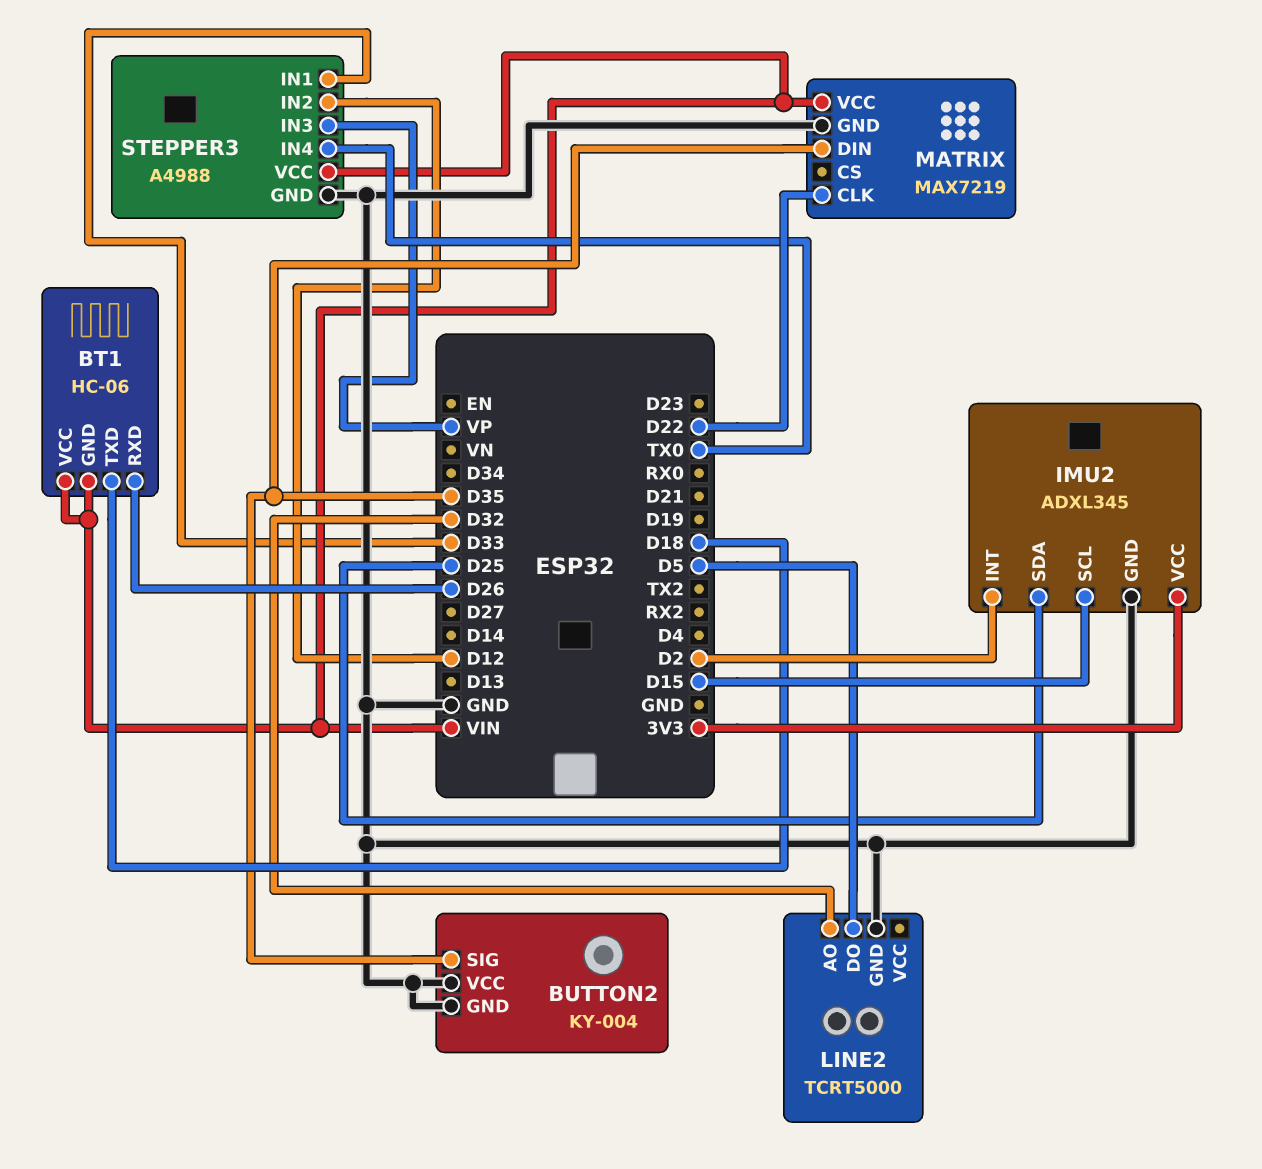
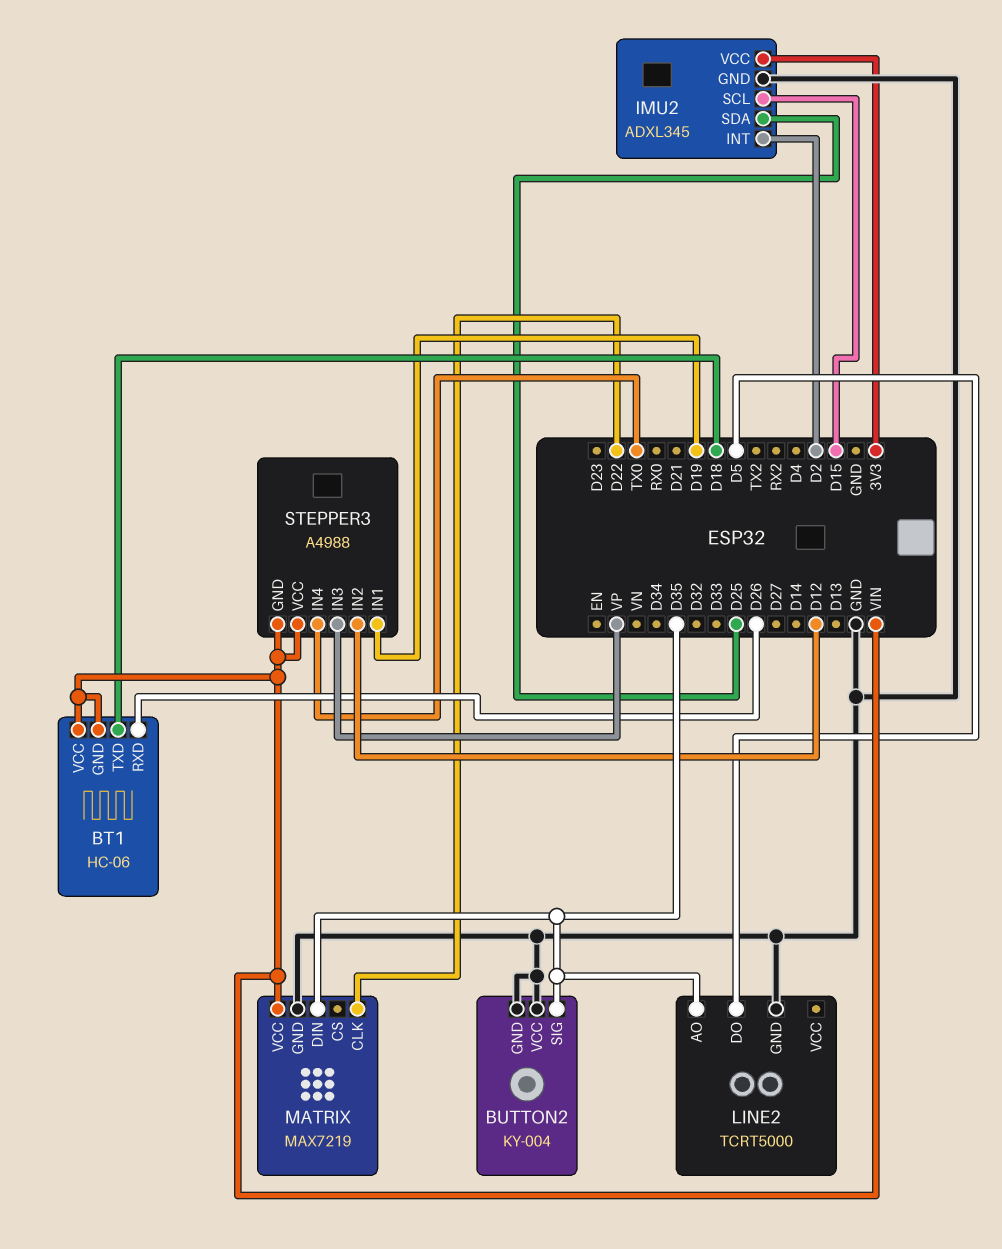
LINE2 pin AO: D32 -> D35
STEPPER3 pin GND: GND -> VIN
STEPPER3 pin IN1: D33 -> D19

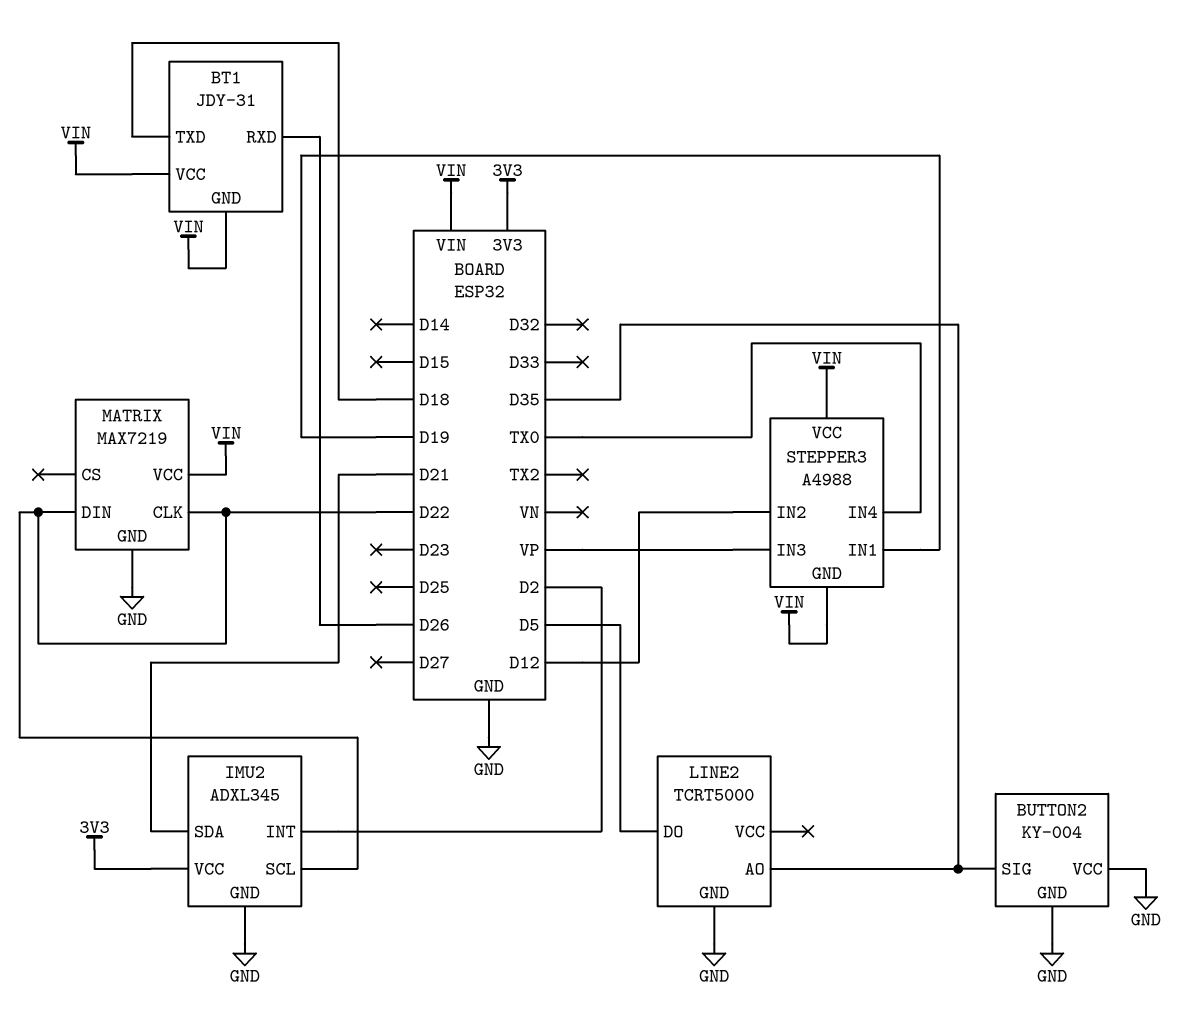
BT1: HC-06 -> JDY-31
IMU2 pin SCL: D15 -> D22
IMU2 pin SDA: D25 -> D21
MATRIX pin DIN: D35 -> D22

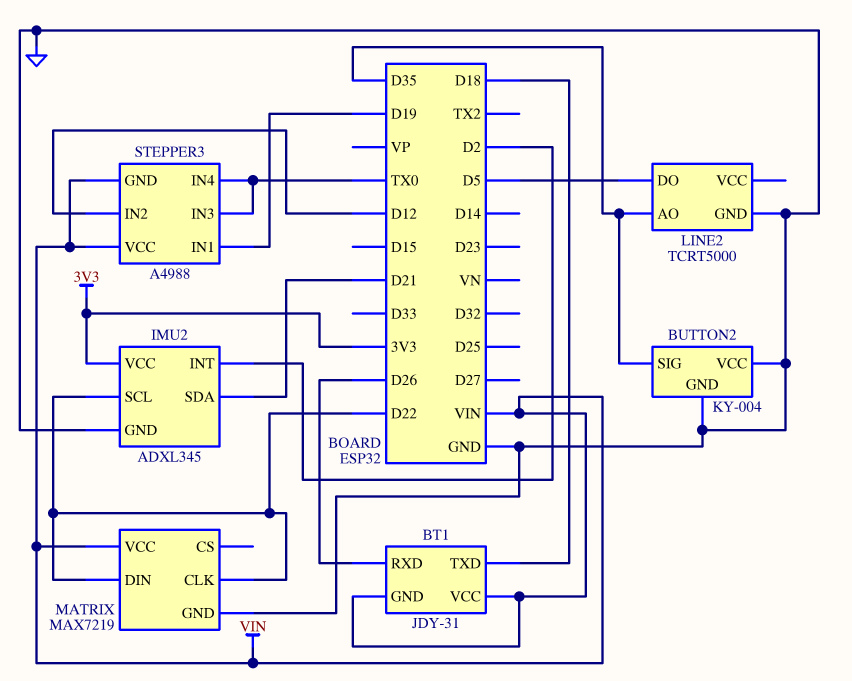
STEPPER3 pin IN3: VP -> TX0

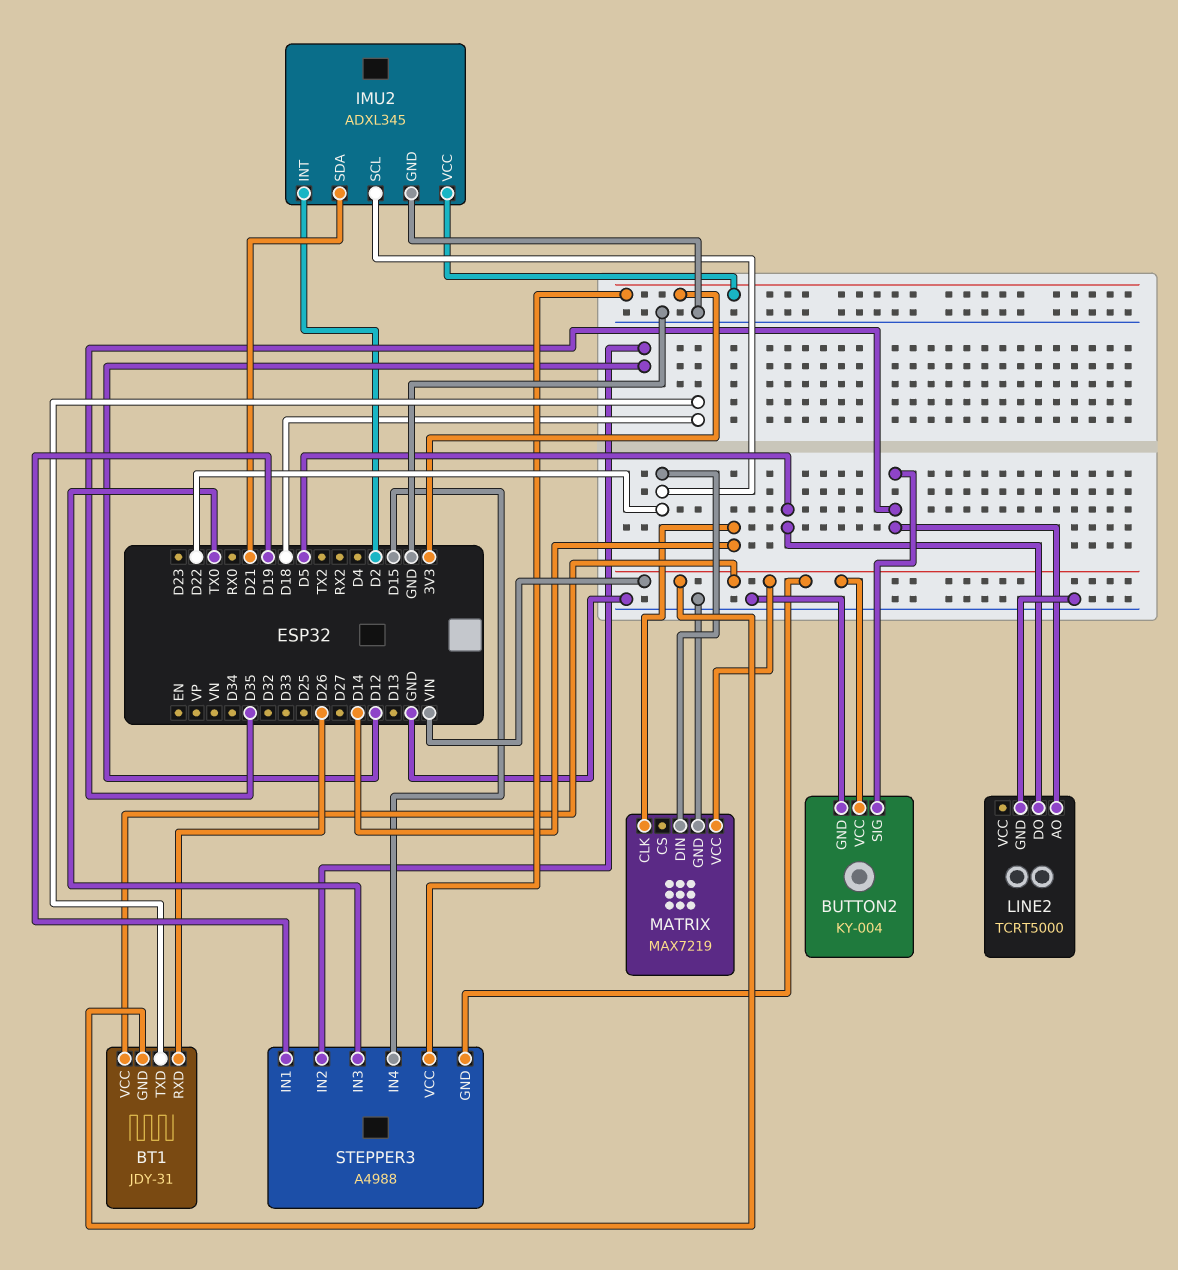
BUTTON2 pin VCC: GND -> VIN
MATRIX pin CLK: D22 -> D14
STEPPER3 pin IN4: TX0 -> D15
STEPPER3 pin VCC: VIN -> 3V3

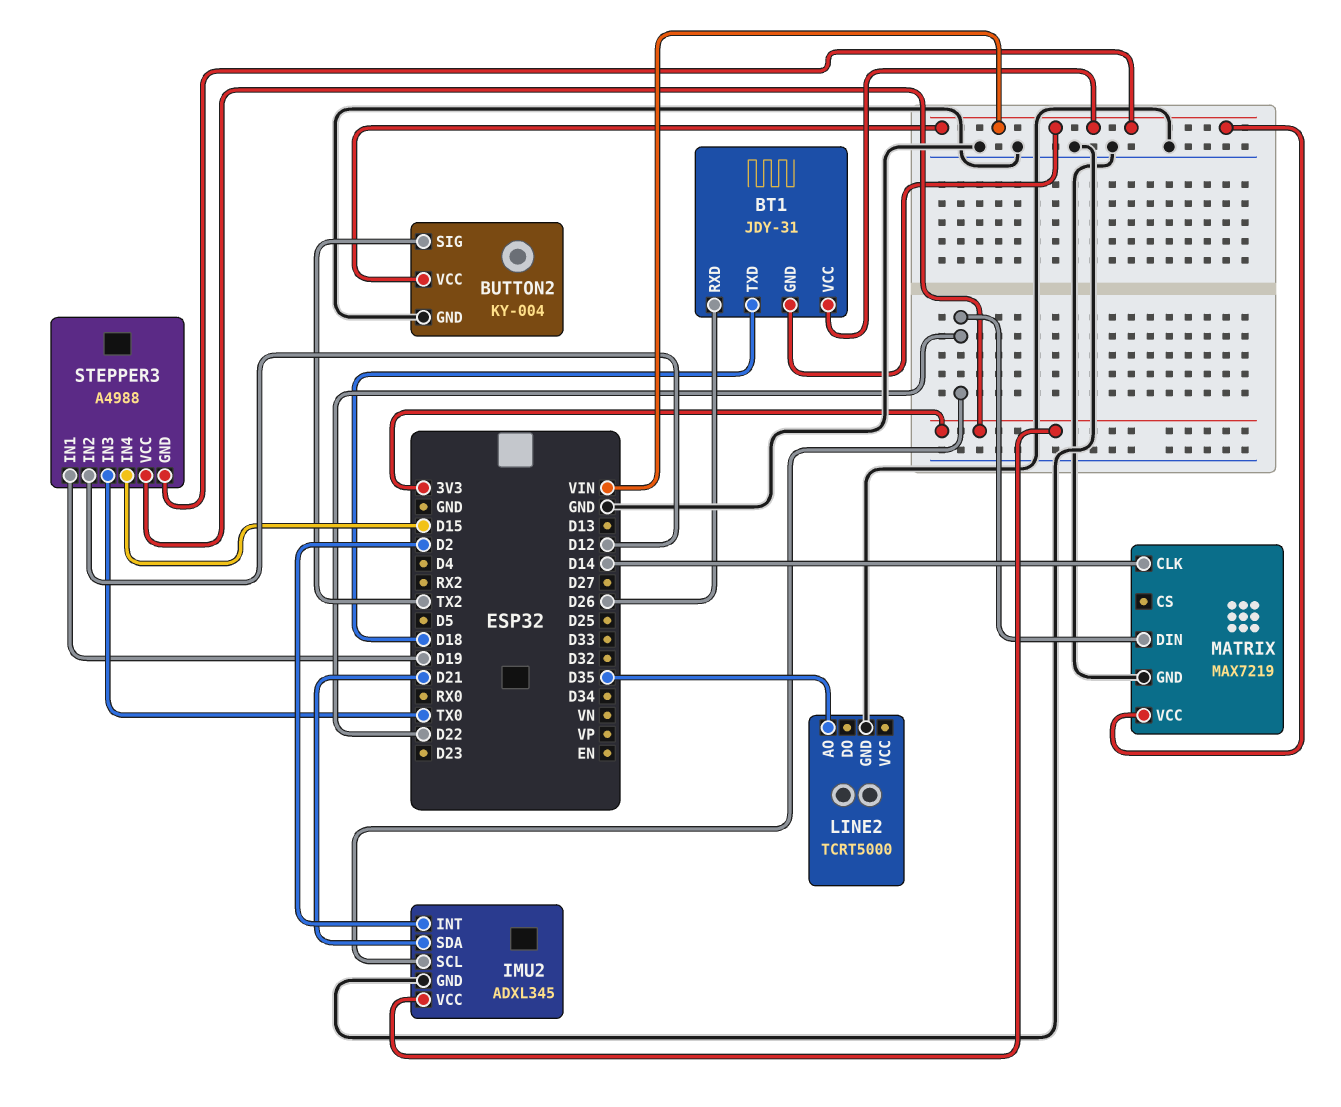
BUTTON2 pin SIG: D35 -> TX2
LINE2 pin DO: D5 -> none

